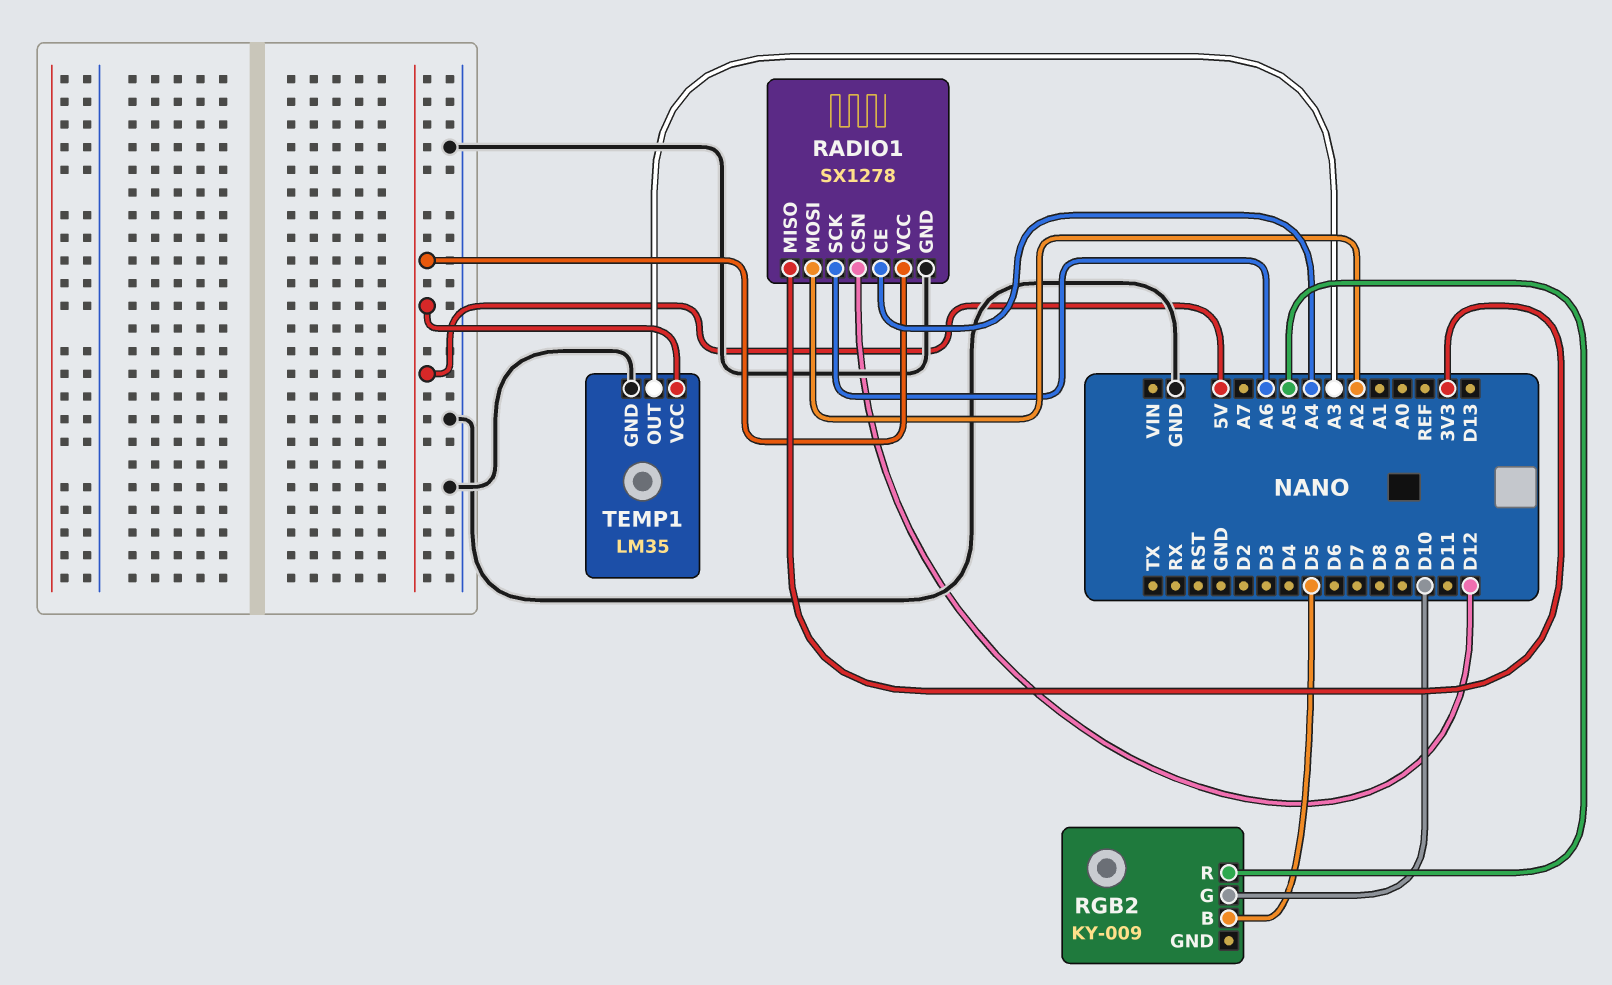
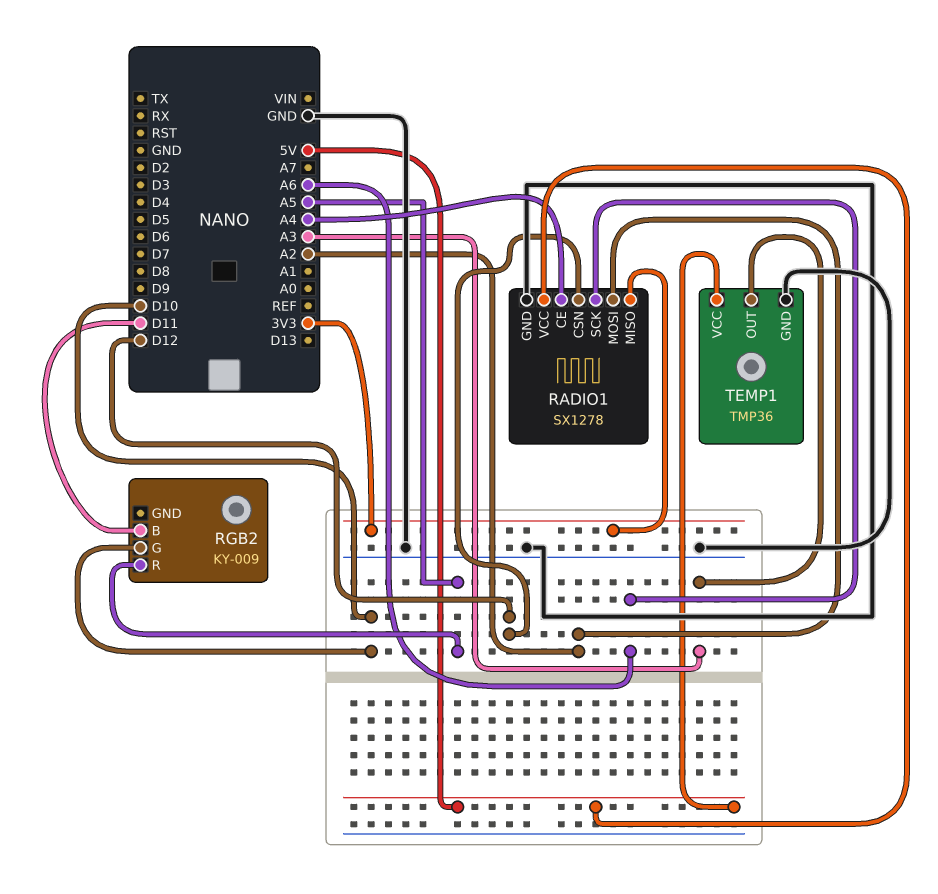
RGB2 pin B: D5 -> D11
TEMP1: LM35 -> TMP36

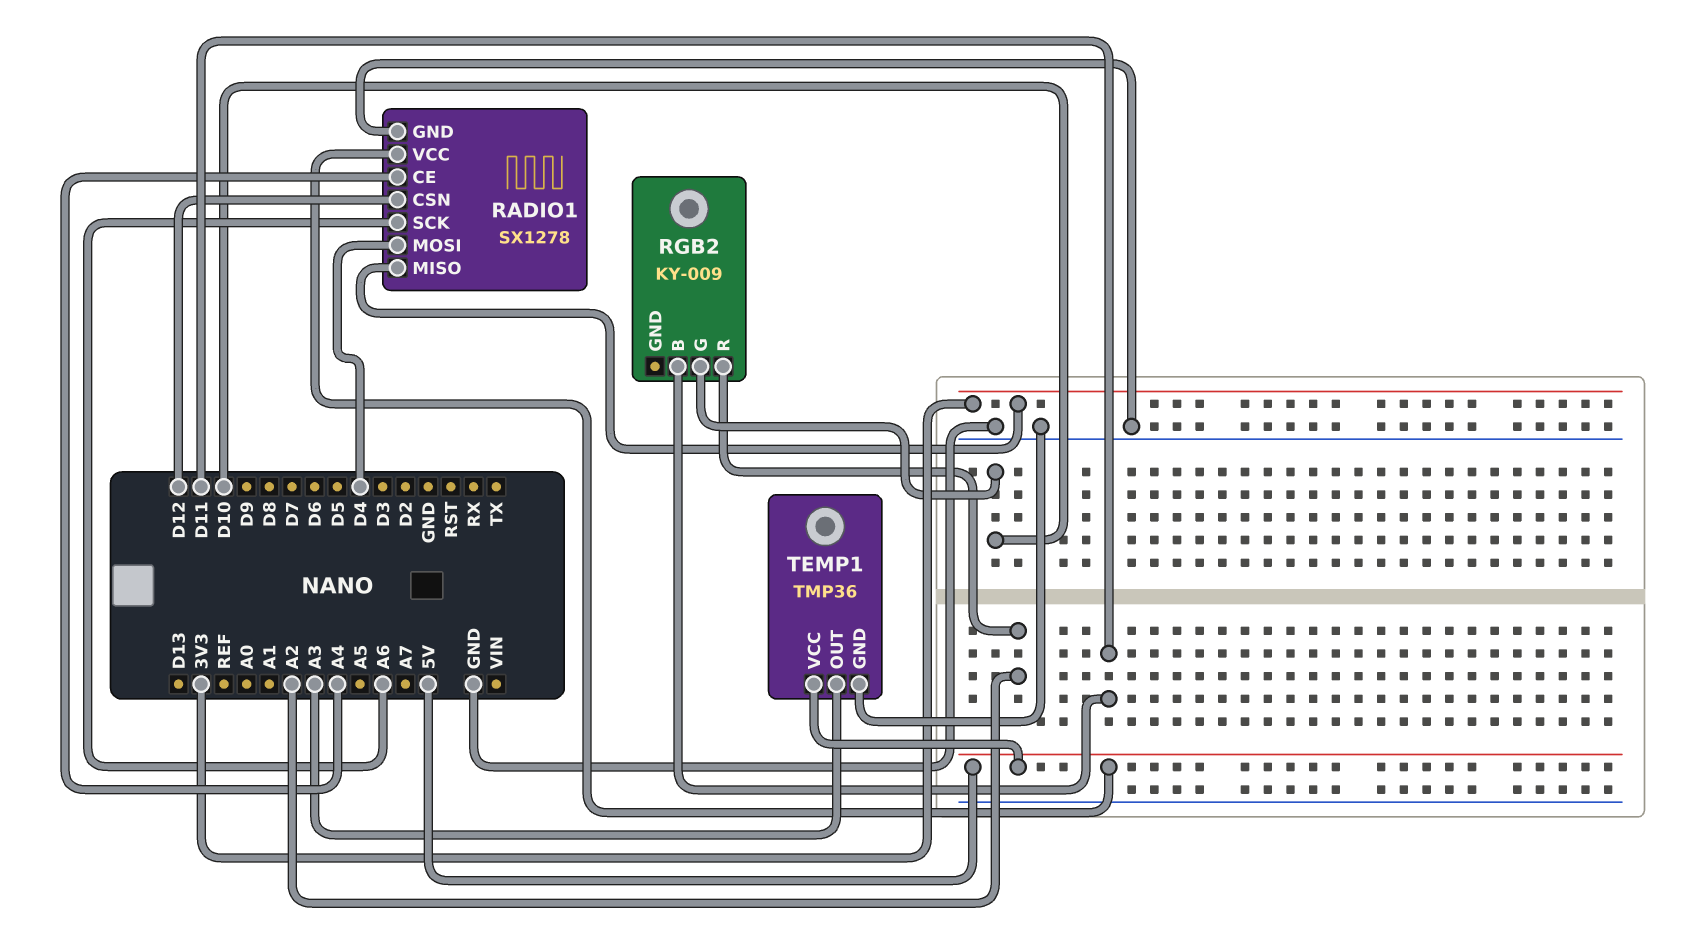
RADIO1 pin MOSI: A2 -> D4
RGB2 pin R: A5 -> A2

